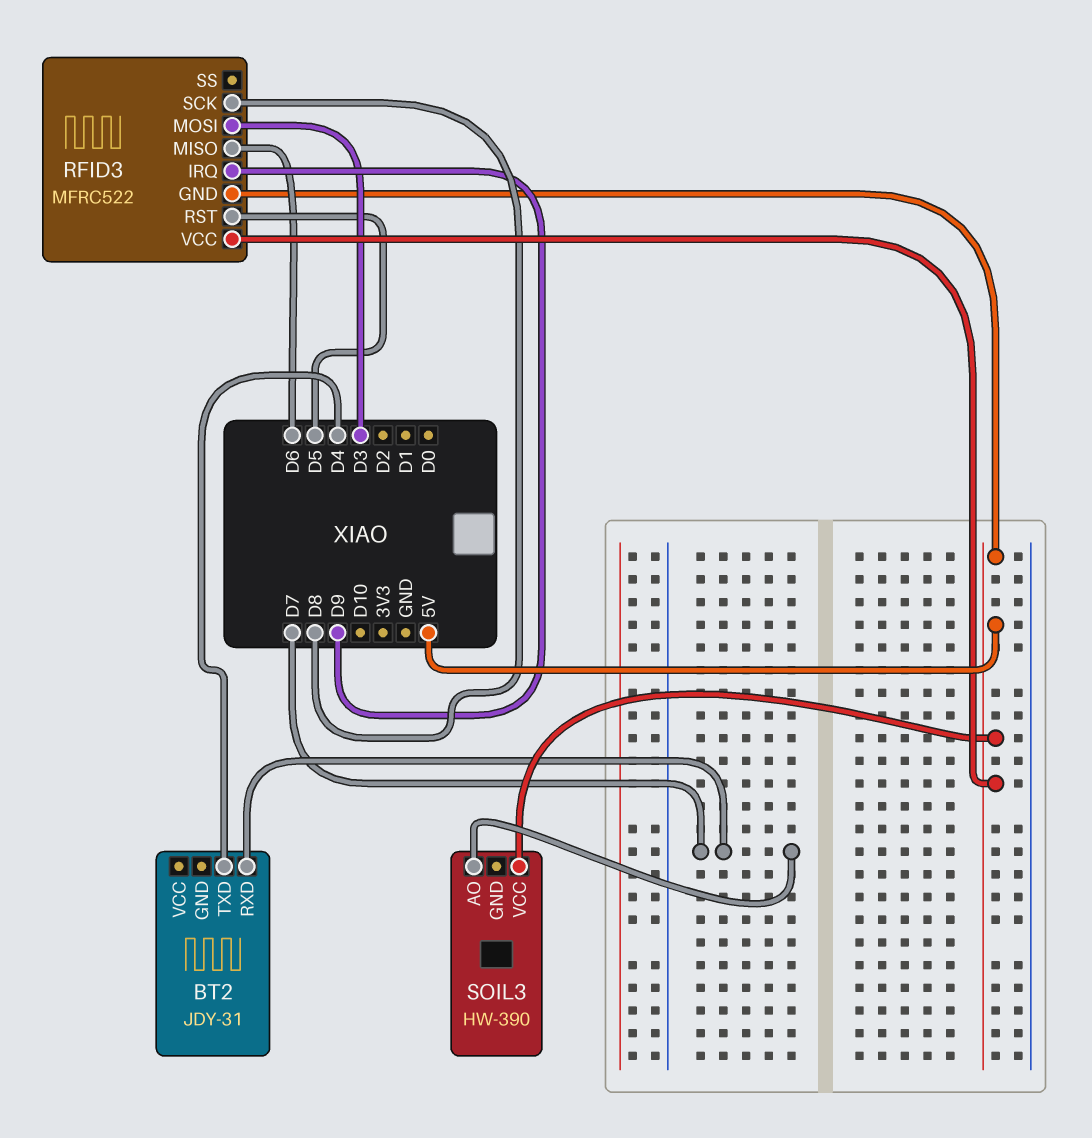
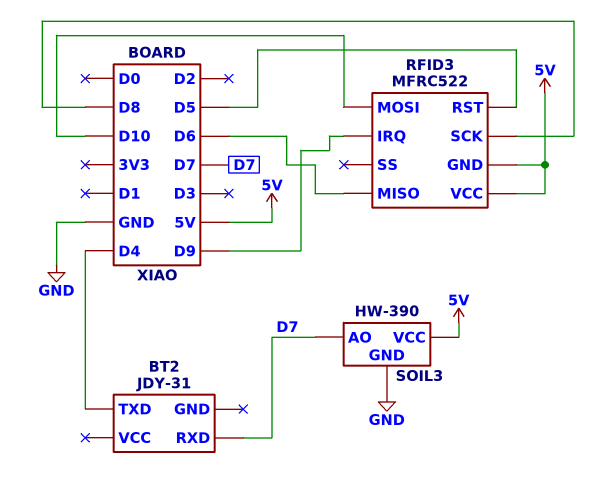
RFID3 pin MOSI: D3 -> D10
SOIL3 pin GND: none -> GND

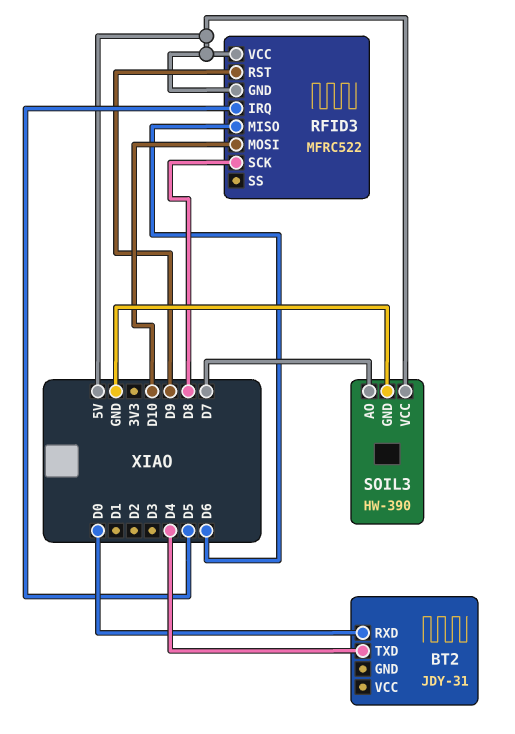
BT2 pin RXD: D7 -> D0
RFID3 pin IRQ: D9 -> D5
RFID3 pin RST: D5 -> D9

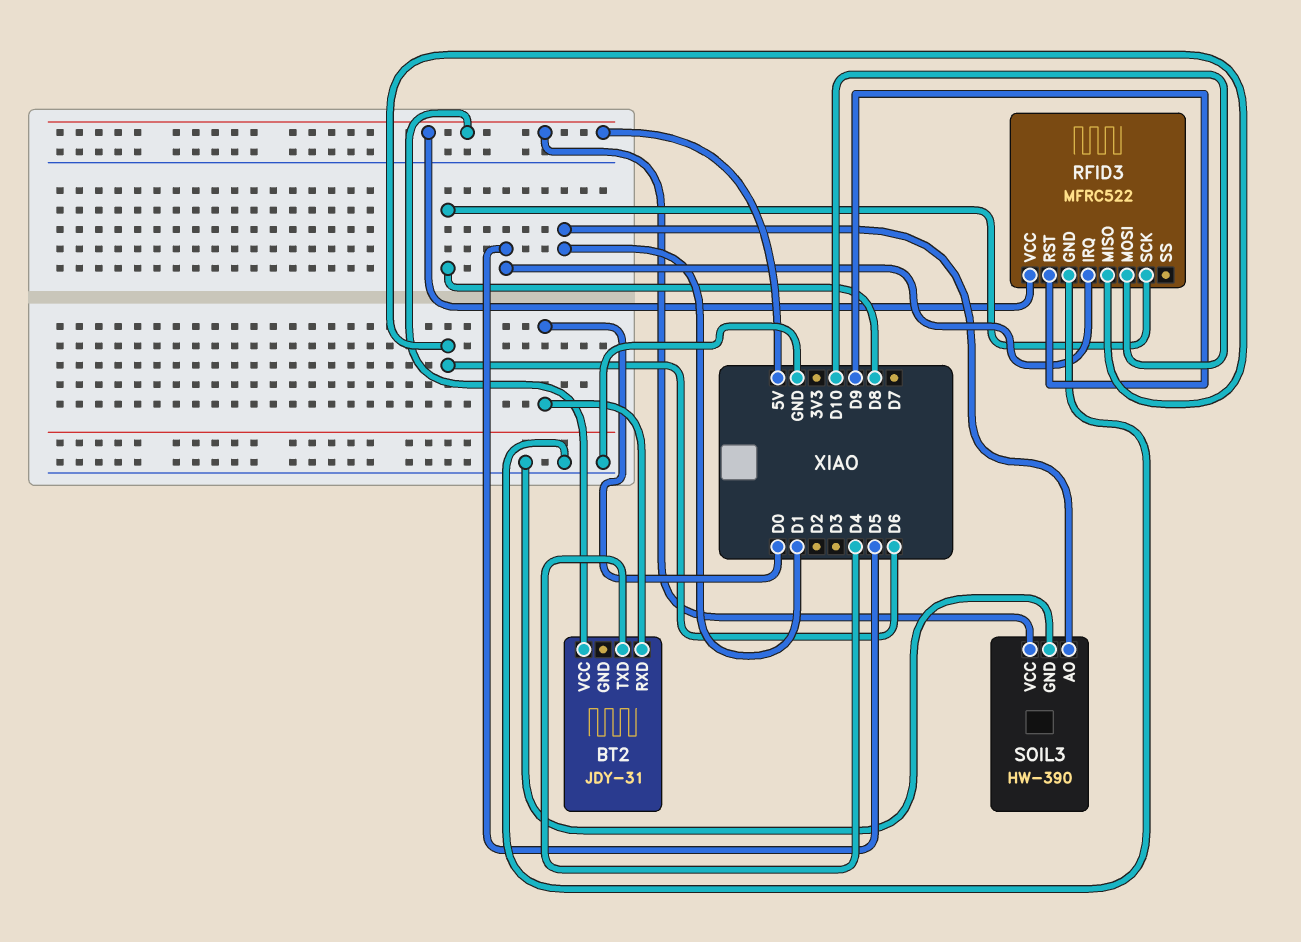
BT2 pin VCC: none -> 5V
RFID3 pin GND: 5V -> GND
SOIL3 pin AO: D7 -> D1

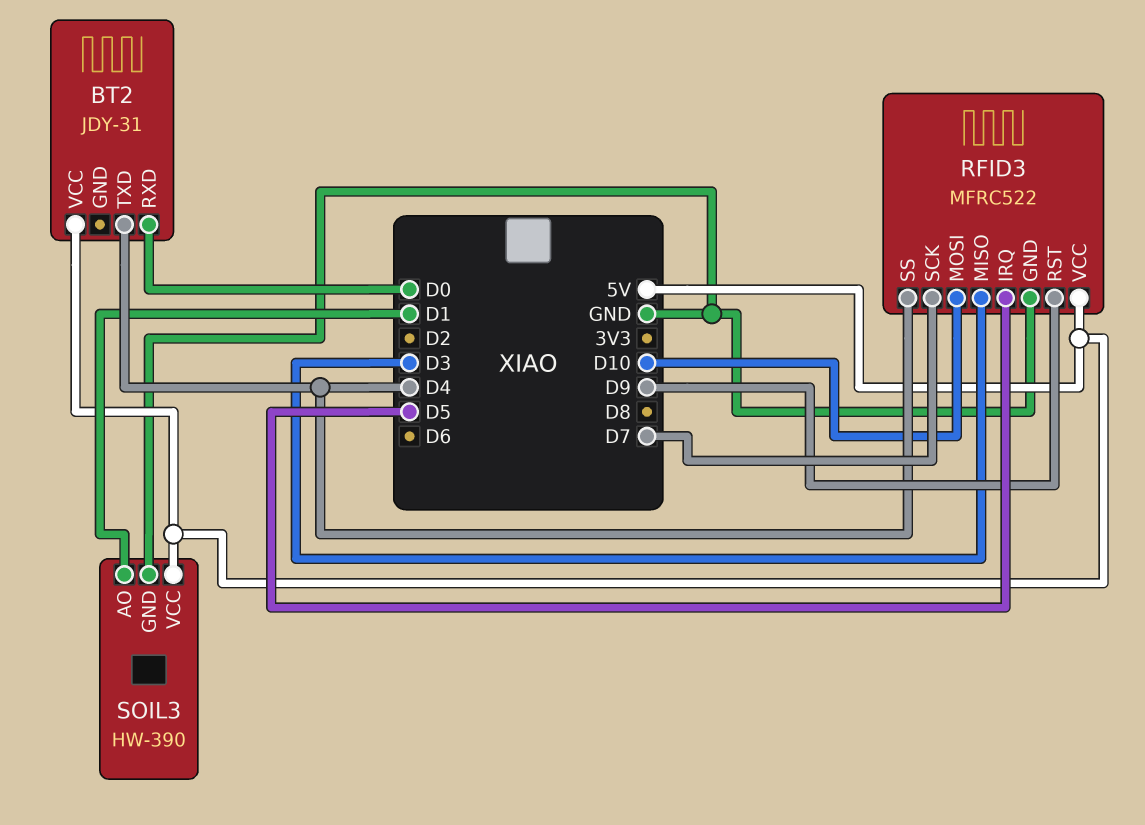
RFID3 pin MISO: D6 -> D3
RFID3 pin SCK: D8 -> D7
RFID3 pin SS: none -> D4

